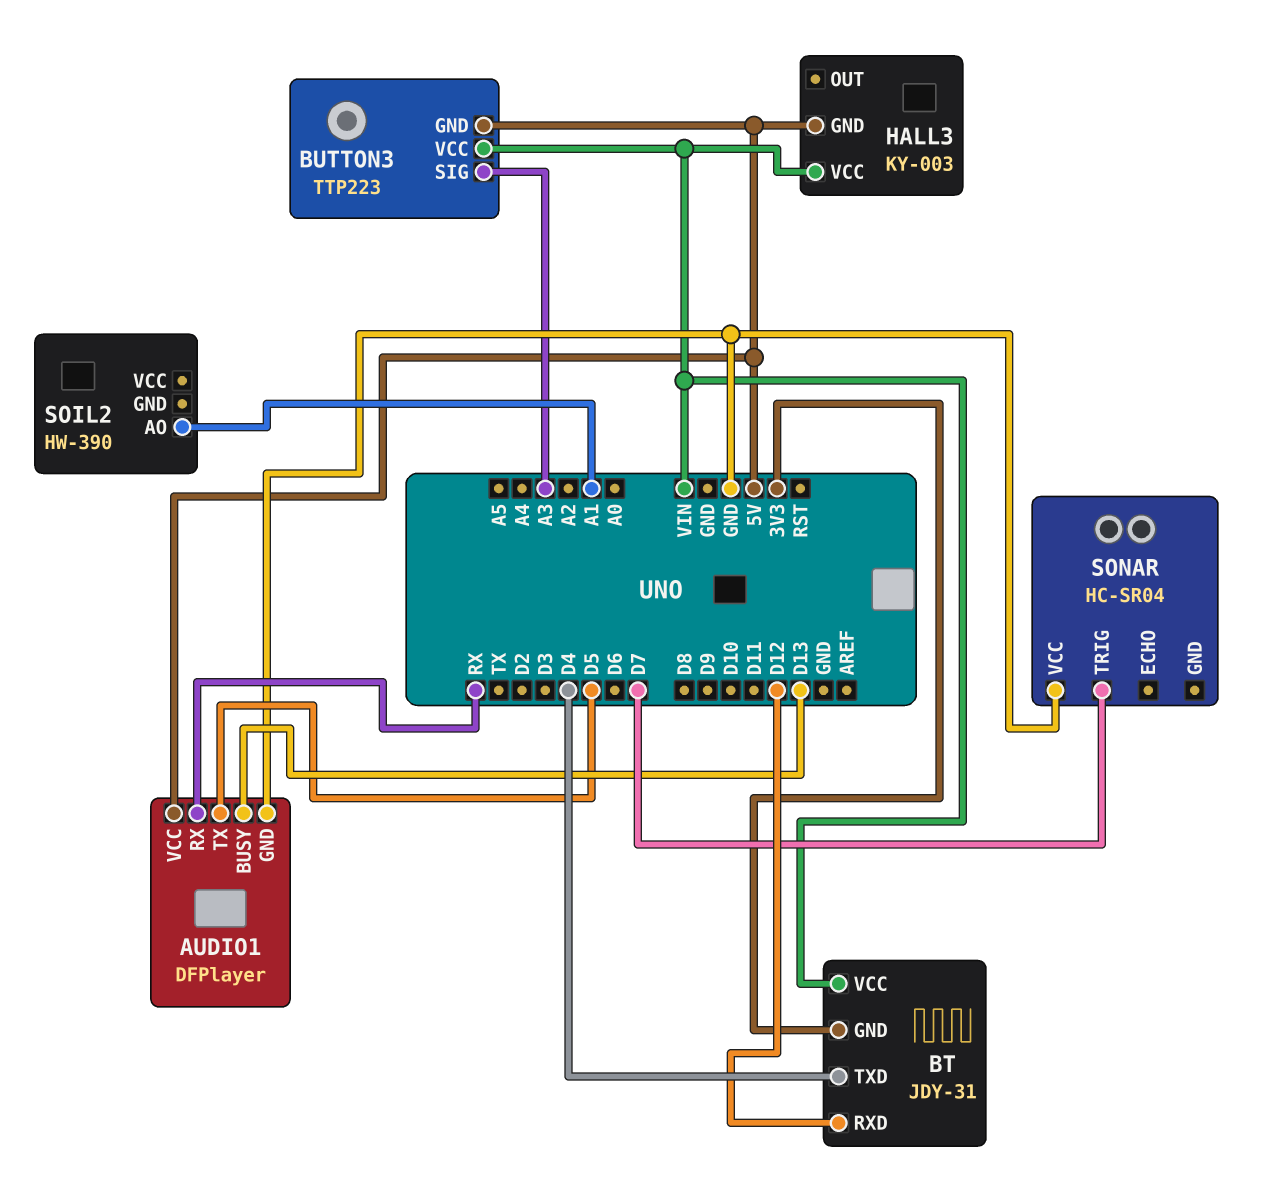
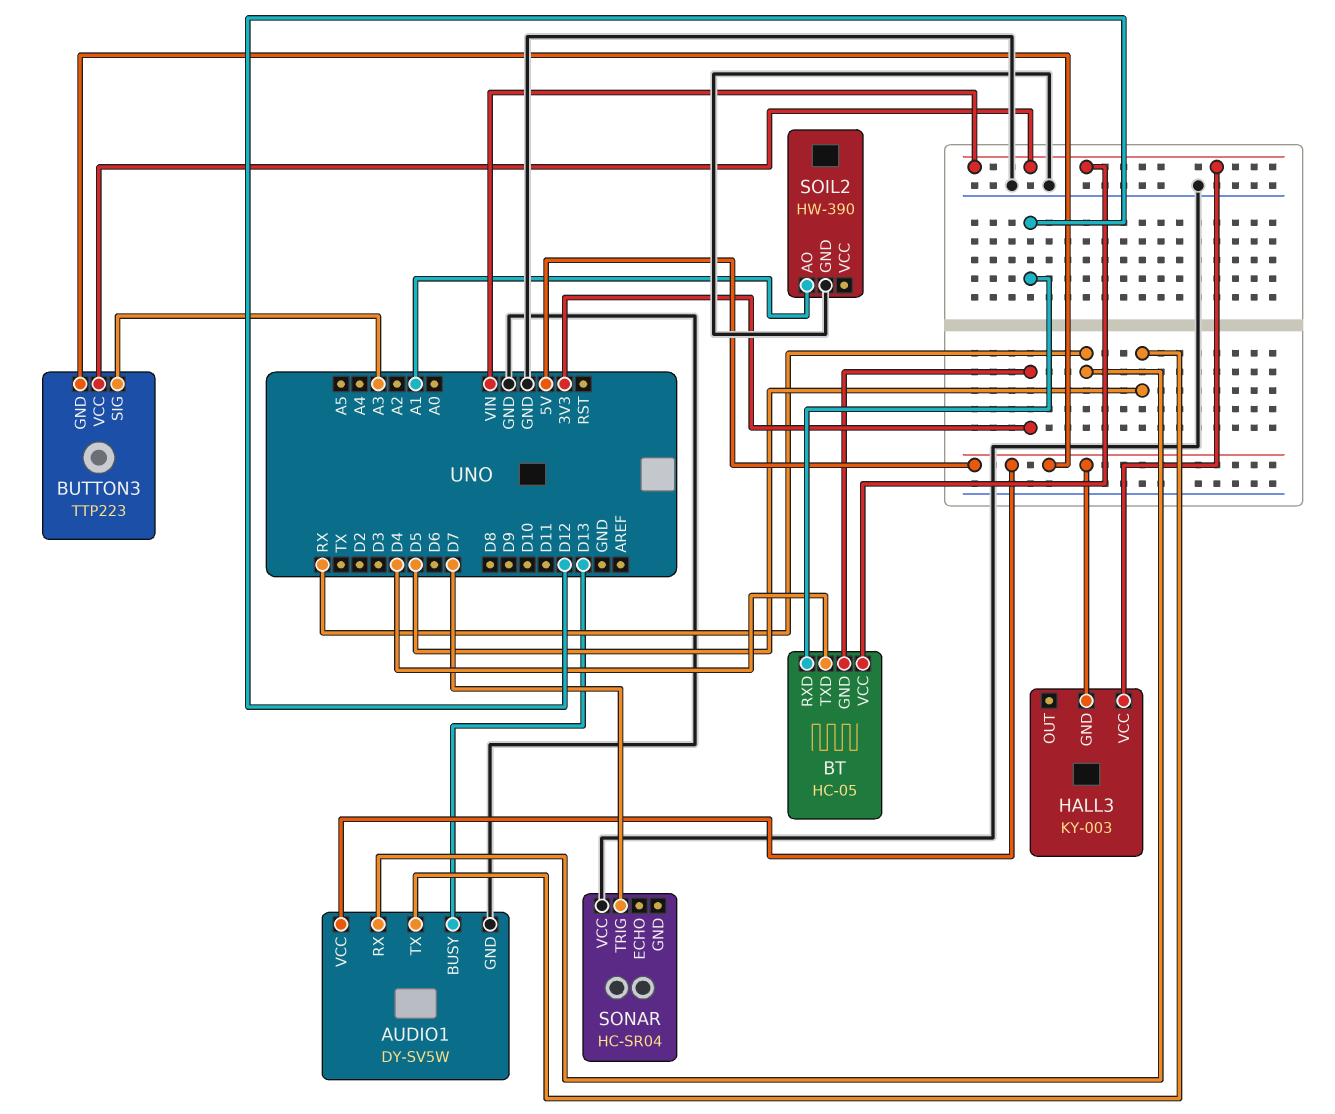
AUDIO1: DFPlayer -> DY-SV5W
BT: JDY-31 -> HC-05
SOIL2 pin GND: none -> GND

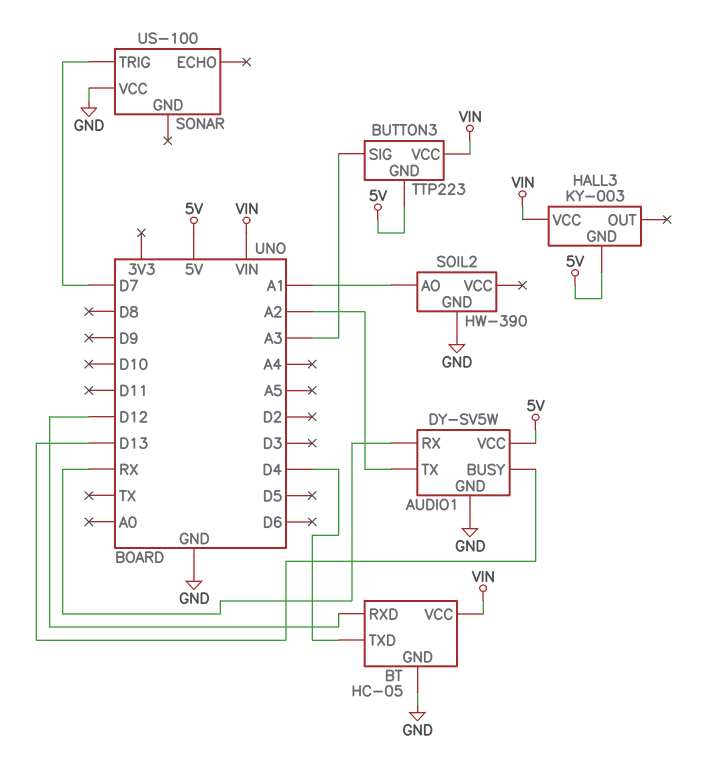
AUDIO1 pin TX: D5 -> A2
BT pin GND: 3V3 -> GND
SONAR: HC-SR04 -> US-100

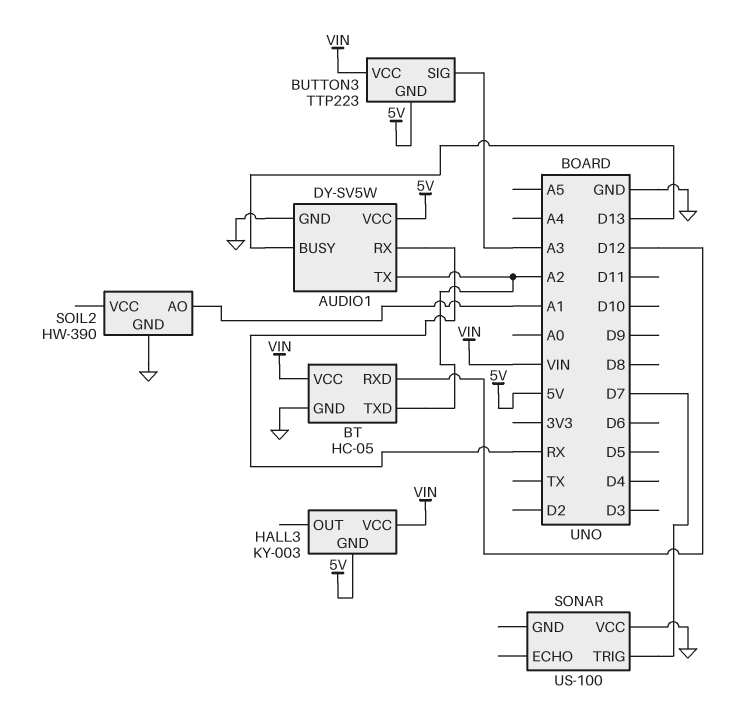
BT pin TXD: D4 -> A2

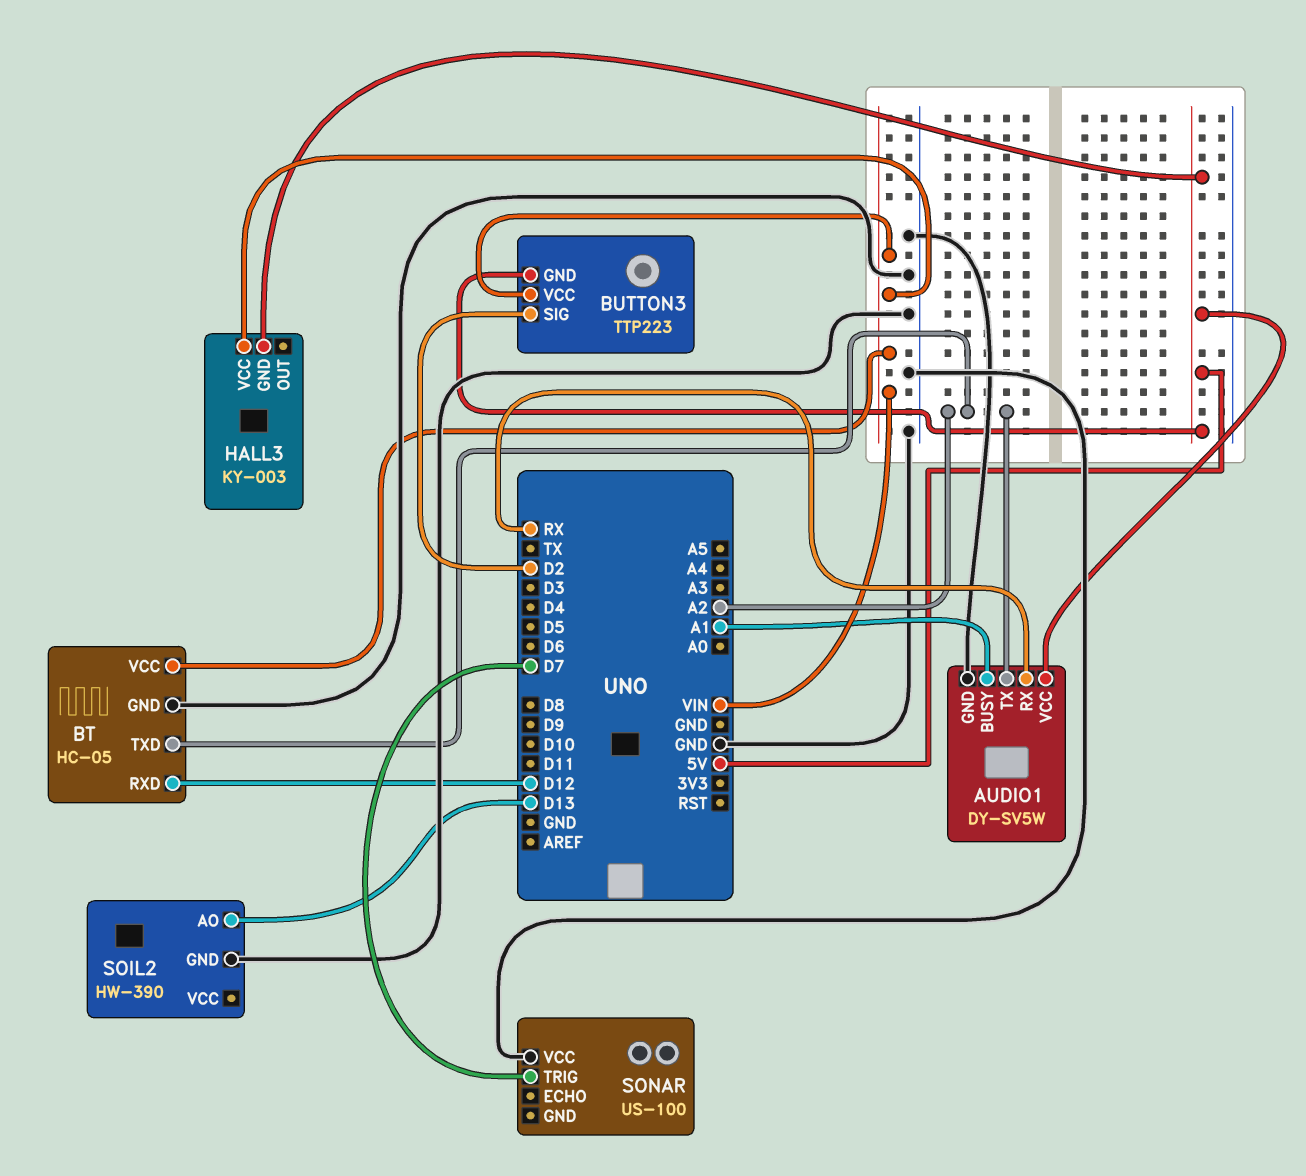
AUDIO1 pin BUSY: D13 -> A1
BUTTON3 pin SIG: A3 -> D2
SOIL2 pin AO: A1 -> D13

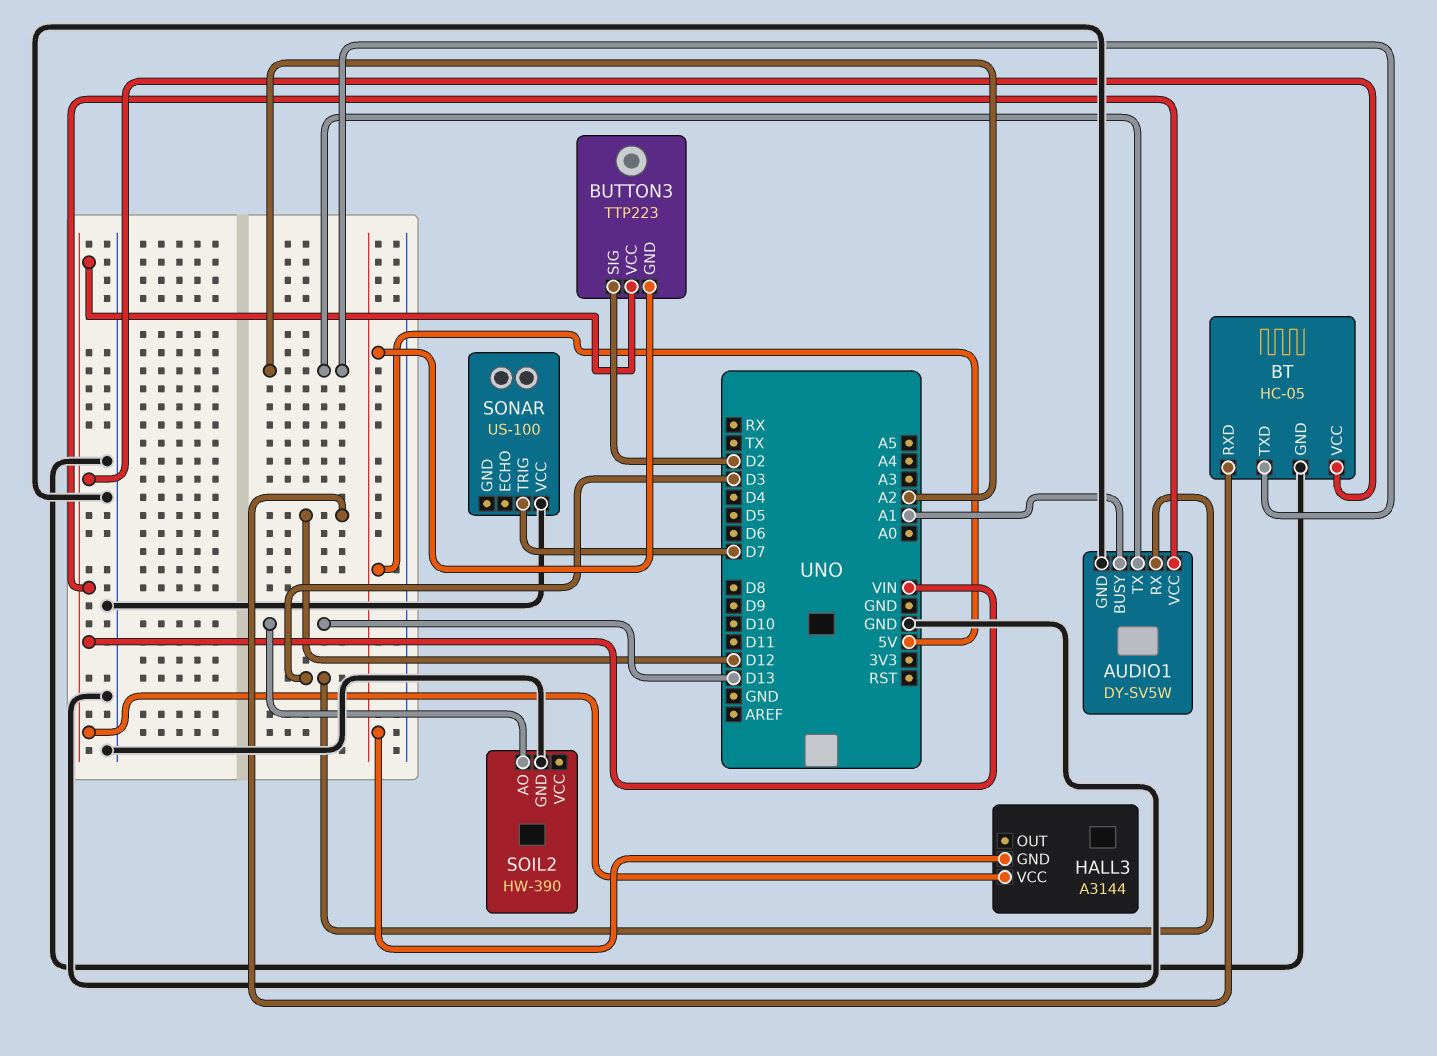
AUDIO1 pin RX: RX -> D3
AUDIO1 pin VCC: 5V -> VIN
HALL3: KY-003 -> A3144

